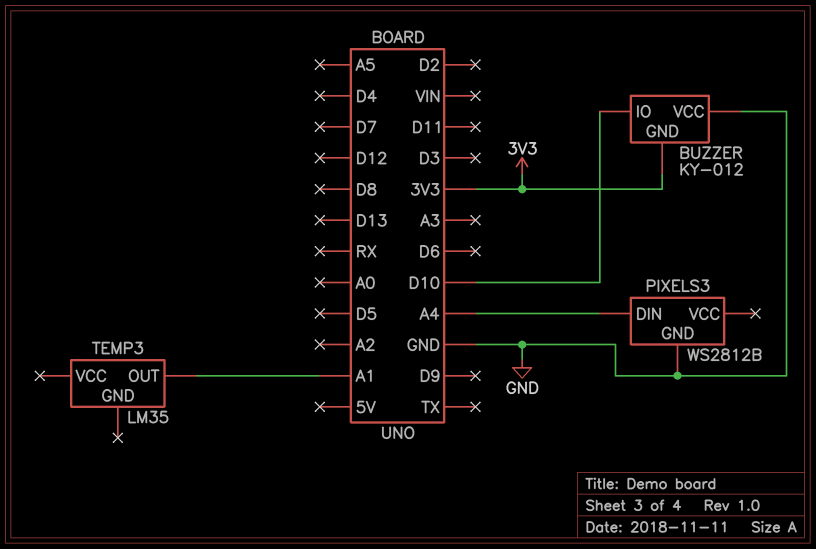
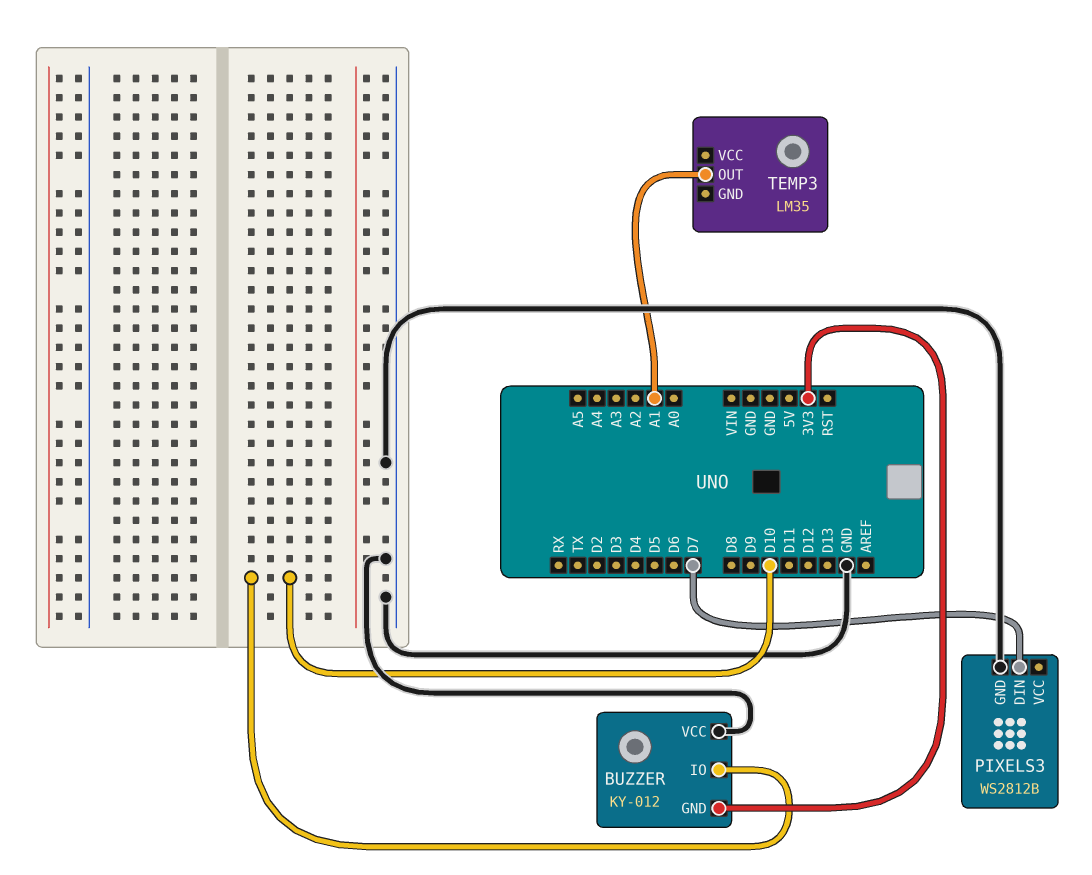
PIXELS3 pin DIN: A4 -> D7

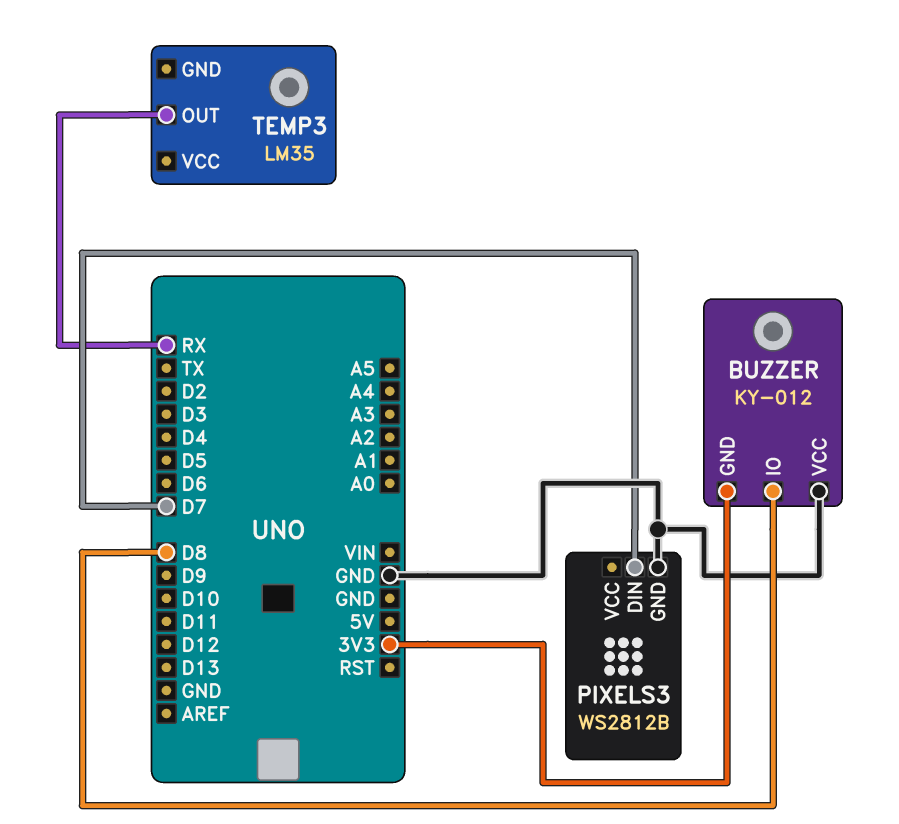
BUZZER pin IO: D10 -> D8
TEMP3 pin OUT: A1 -> RX

